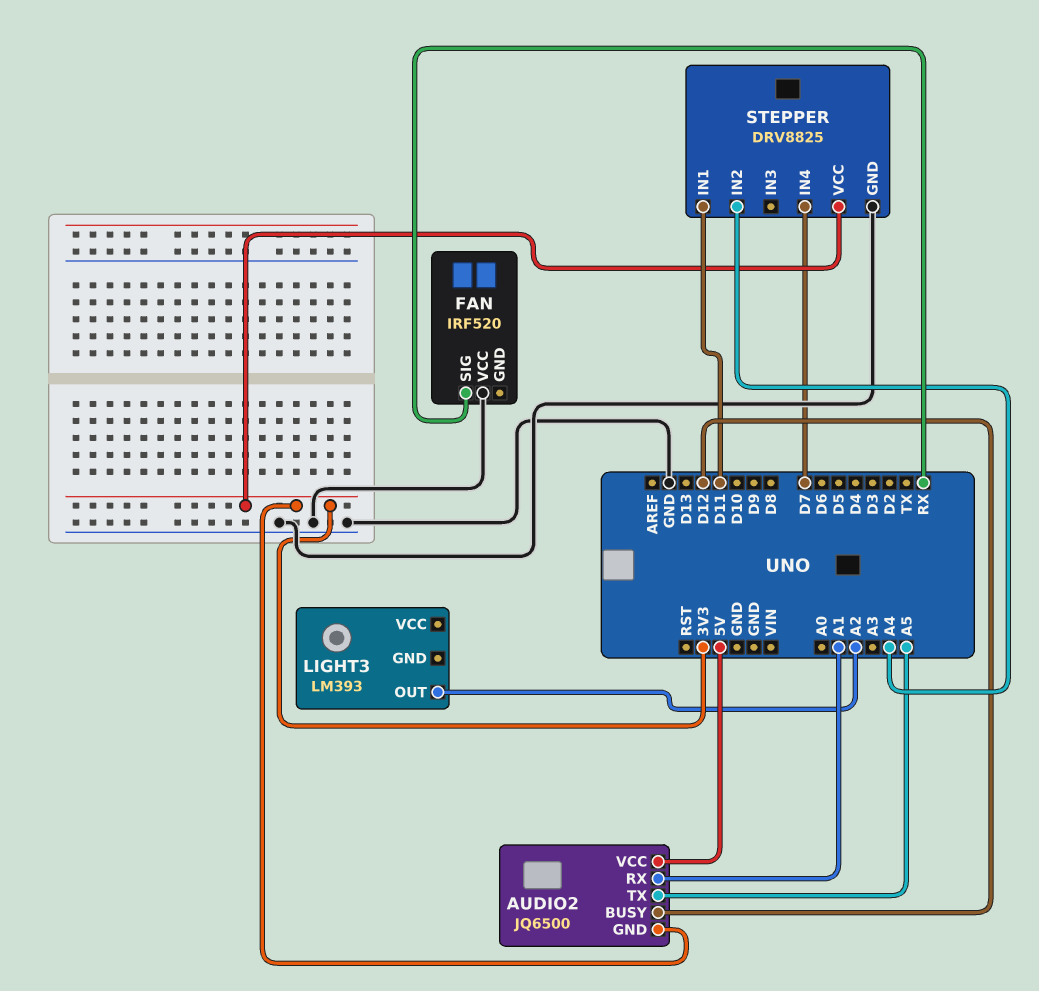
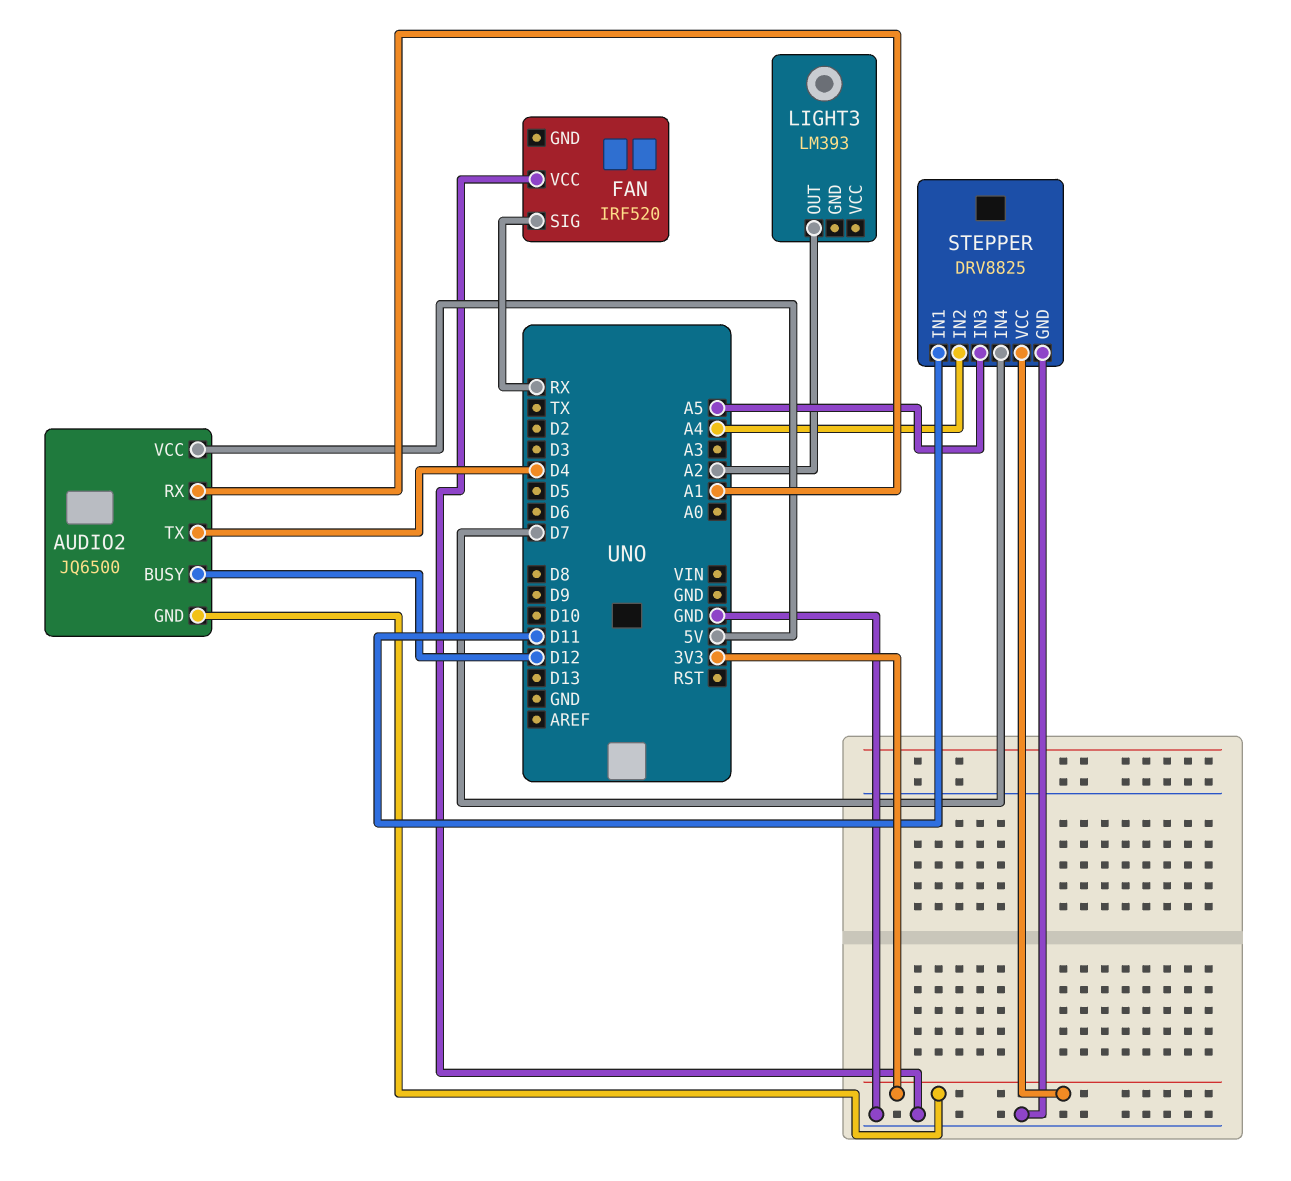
AUDIO2 pin TX: A5 -> D4
STEPPER pin IN3: none -> A5

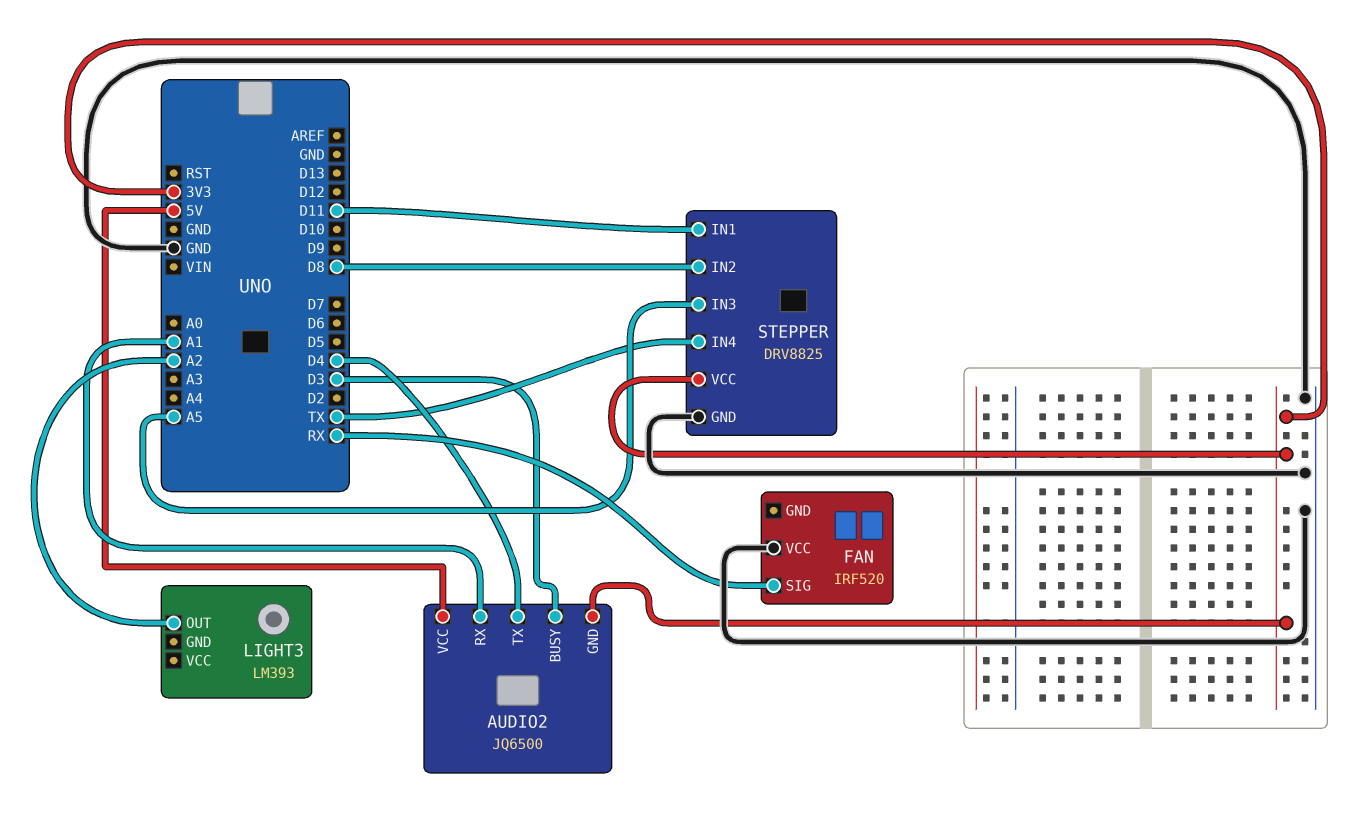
AUDIO2 pin BUSY: D12 -> D3
STEPPER pin IN2: A4 -> D8
STEPPER pin IN4: D7 -> TX

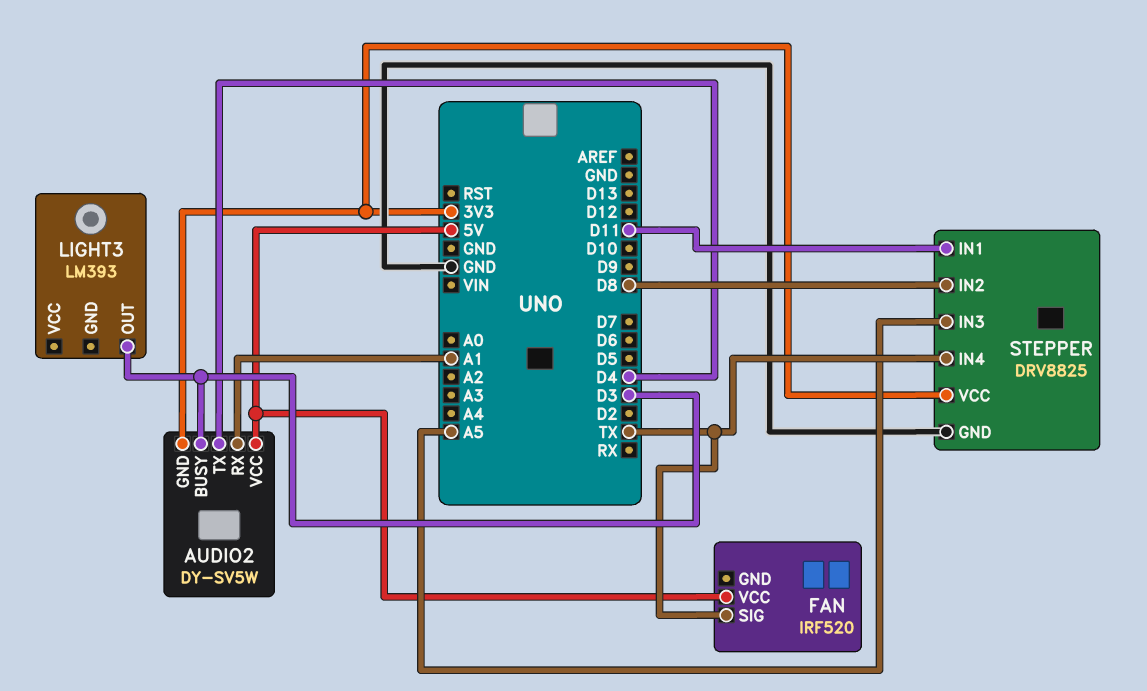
AUDIO2: JQ6500 -> DY-SV5W
FAN pin SIG: RX -> TX
FAN pin VCC: GND -> 5V
LIGHT3 pin OUT: A2 -> D3

